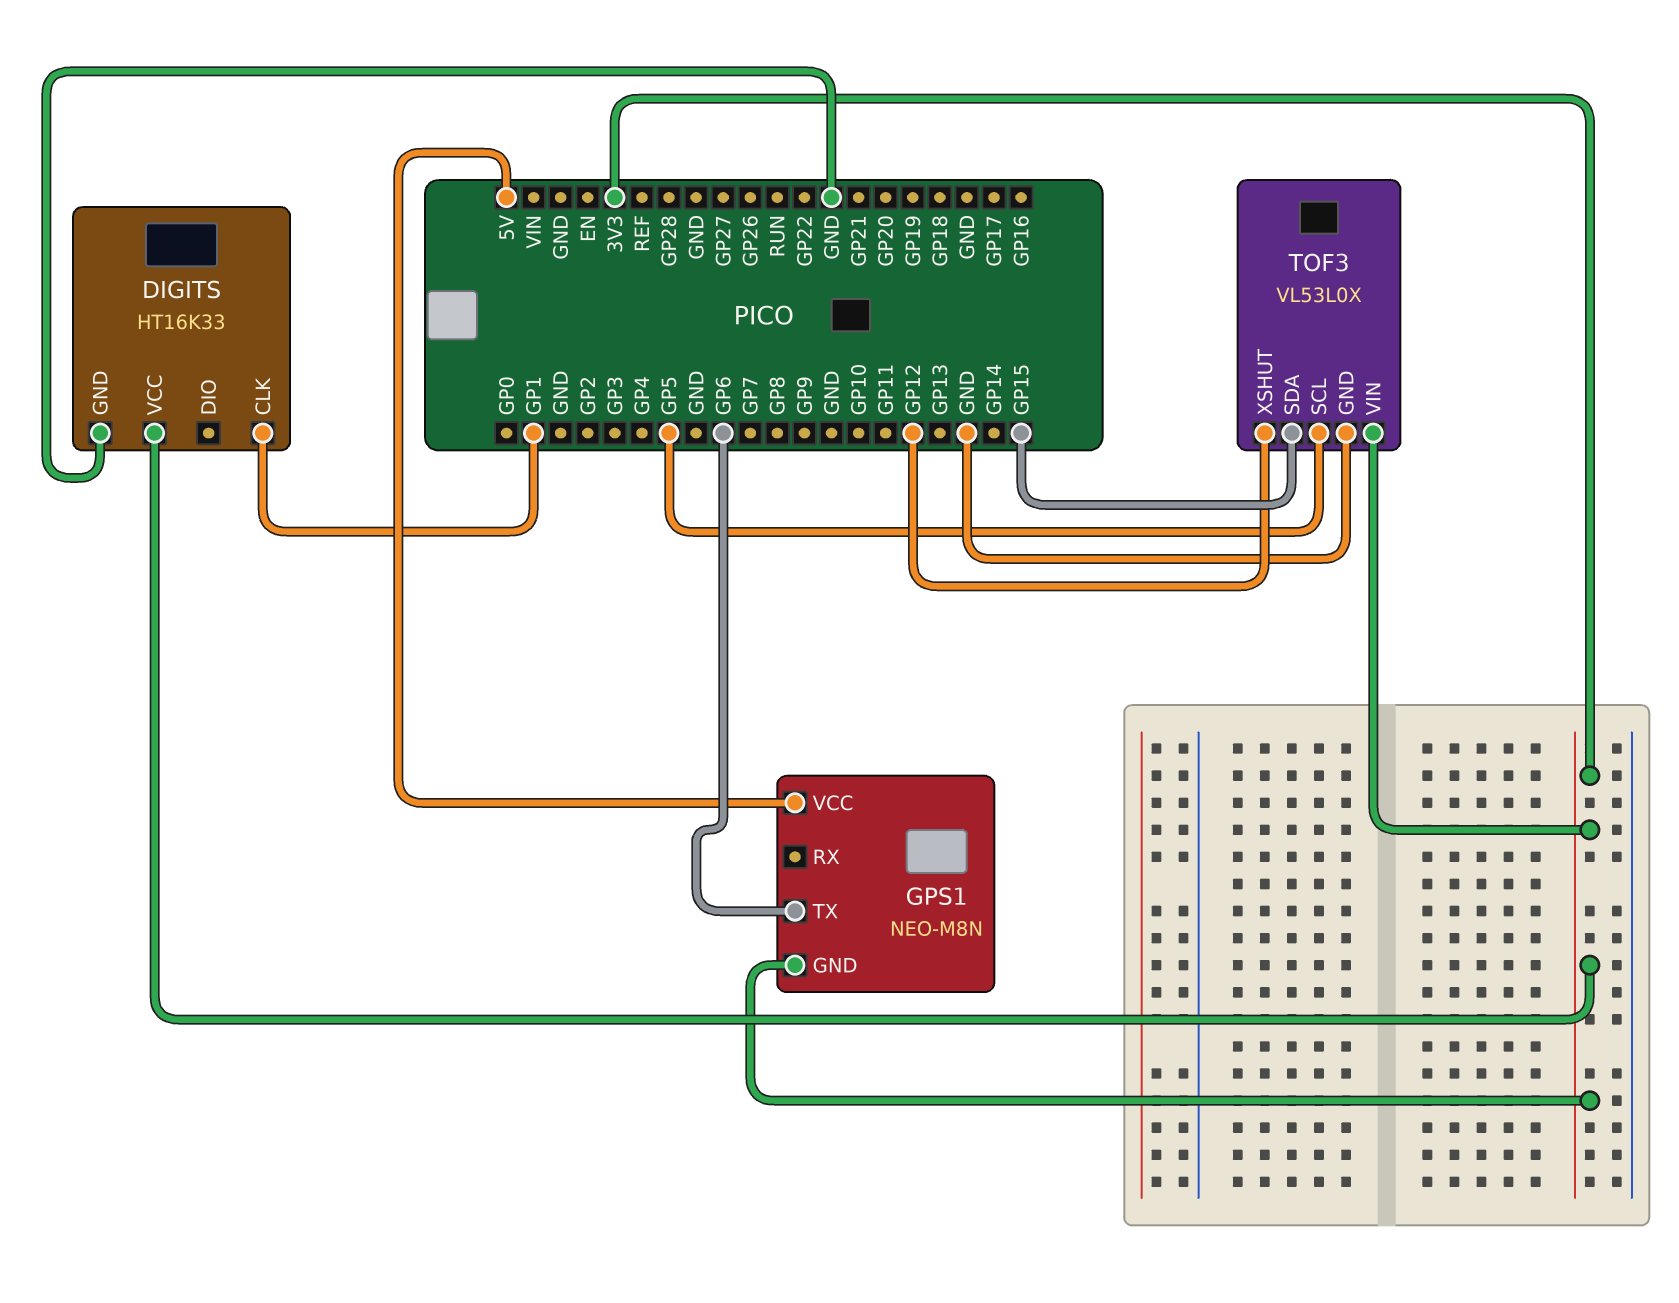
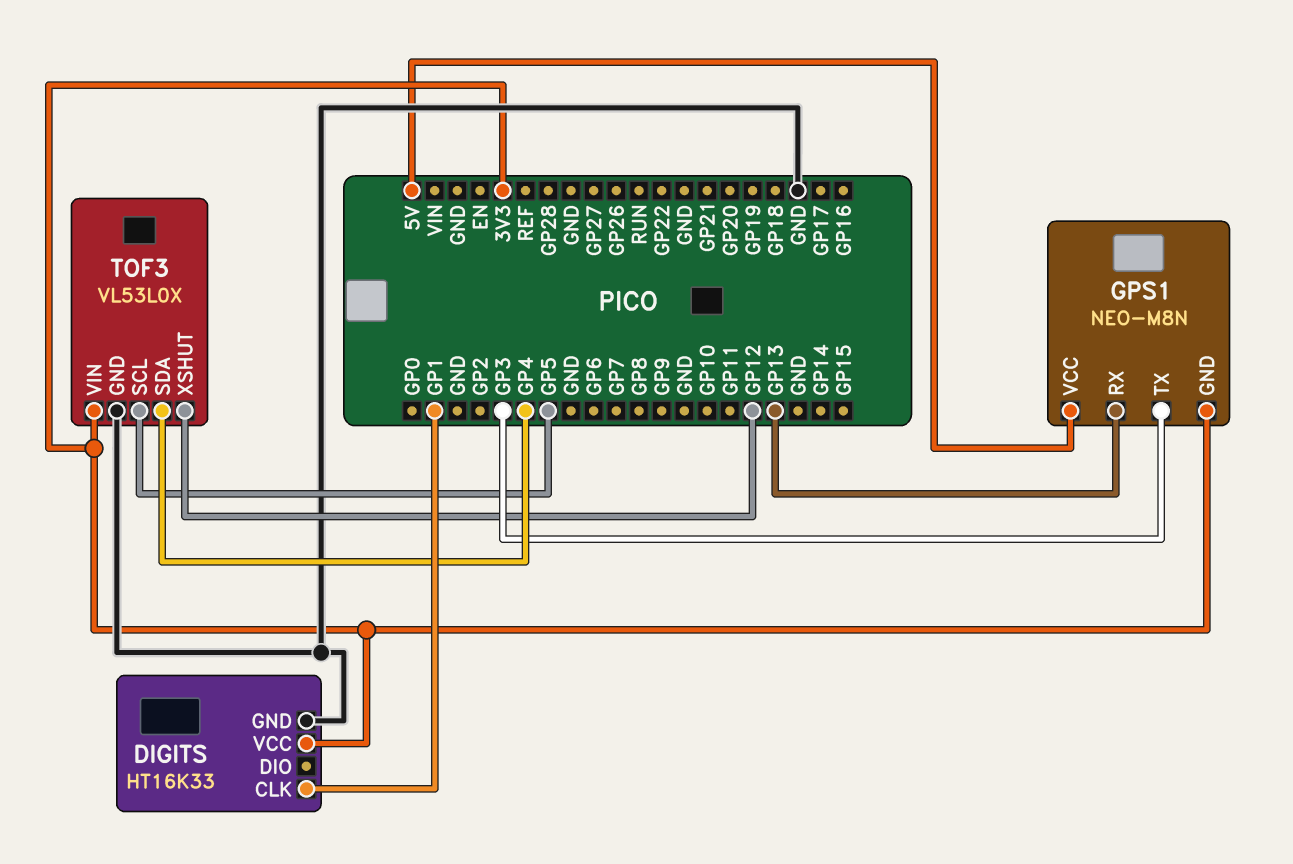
GPS1 pin RX: none -> GP13
GPS1 pin TX: GP6 -> GP3
TOF3 pin SDA: GP15 -> GP4

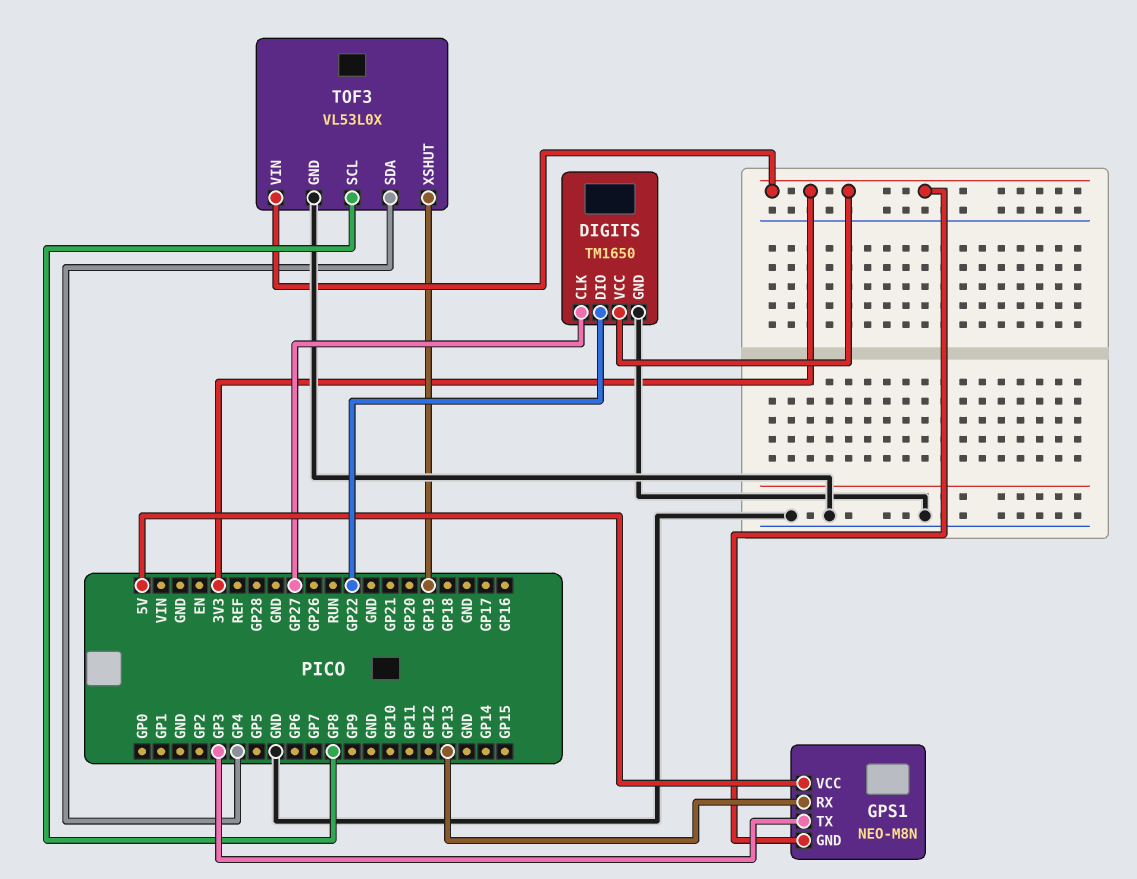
DIGITS: HT16K33 -> TM1650
DIGITS pin CLK: GP1 -> GP27
DIGITS pin DIO: none -> GP22
TOF3 pin SCL: GP5 -> GP8
TOF3 pin XSHUT: GP12 -> GP19

